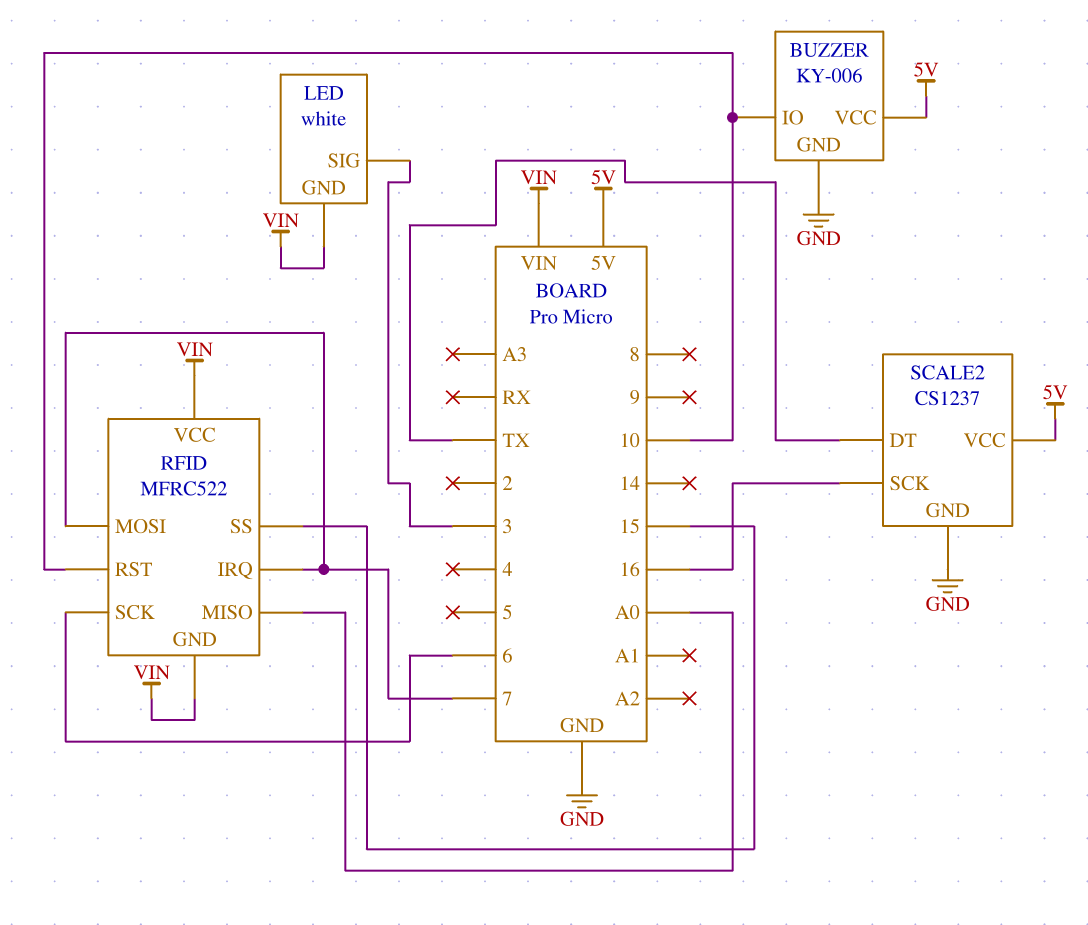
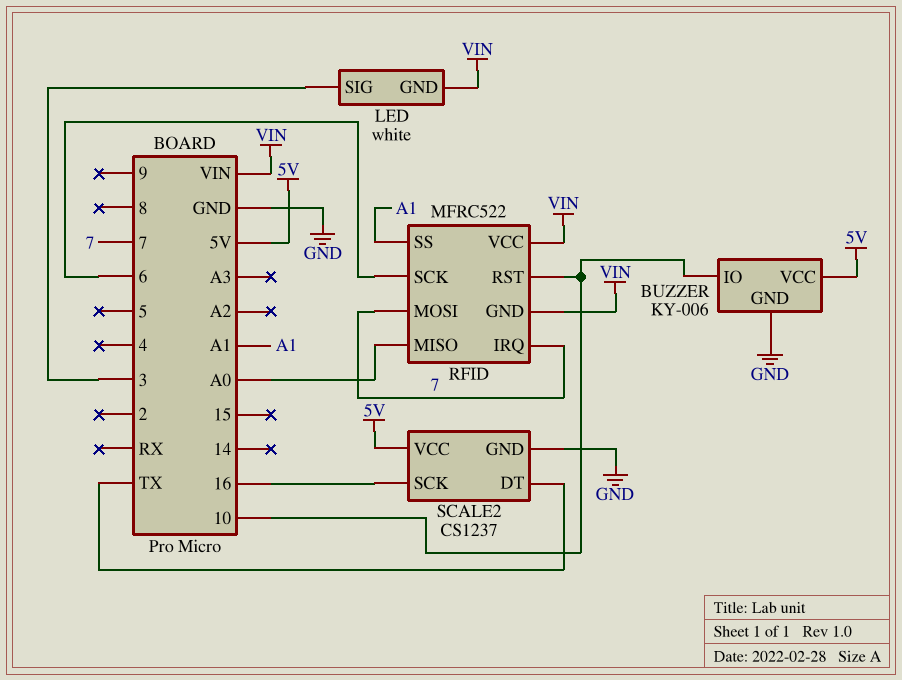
RFID pin SS: 15 -> A1

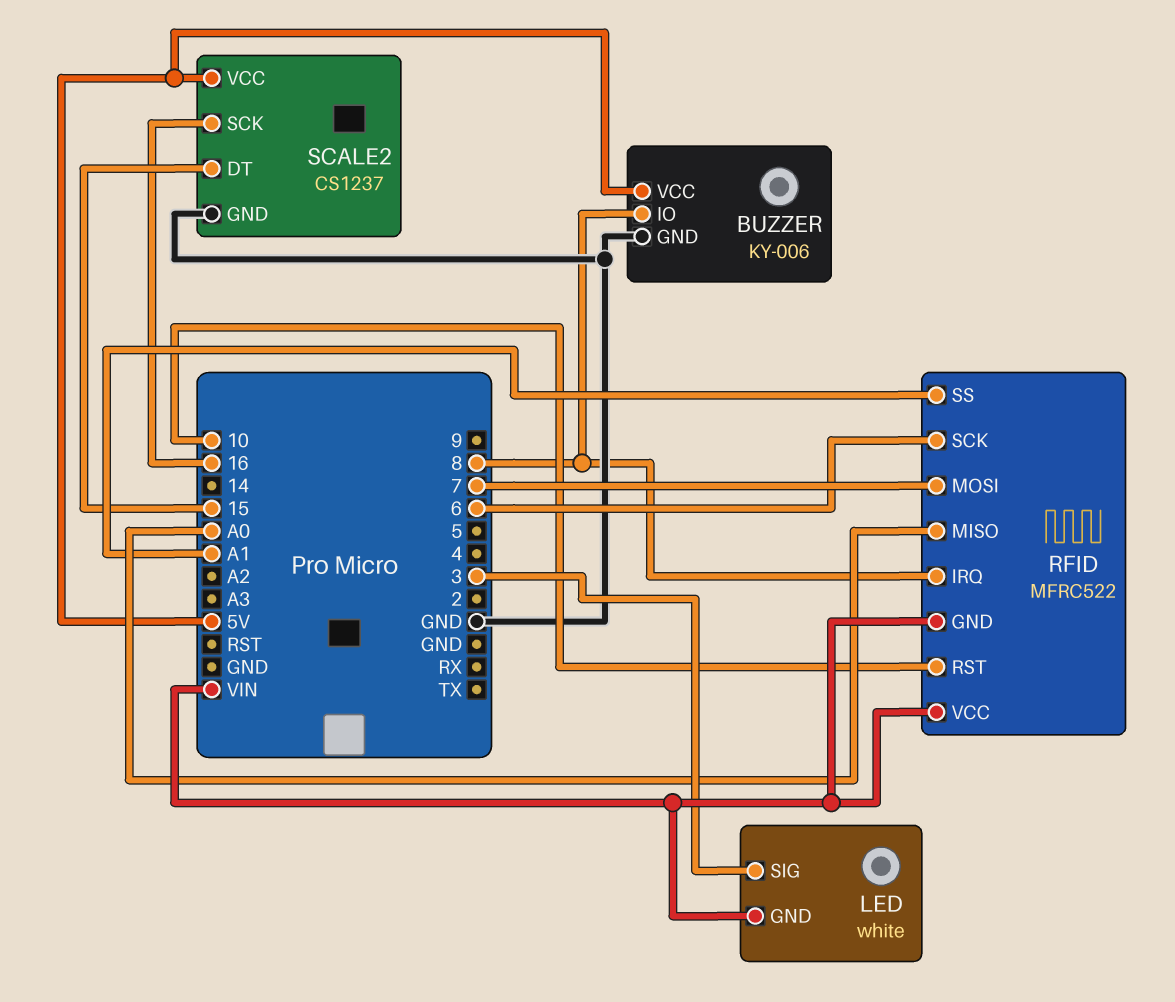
BUZZER pin IO: 10 -> 8
RFID pin IRQ: 7 -> 8
SCALE2 pin DT: TX -> 15

